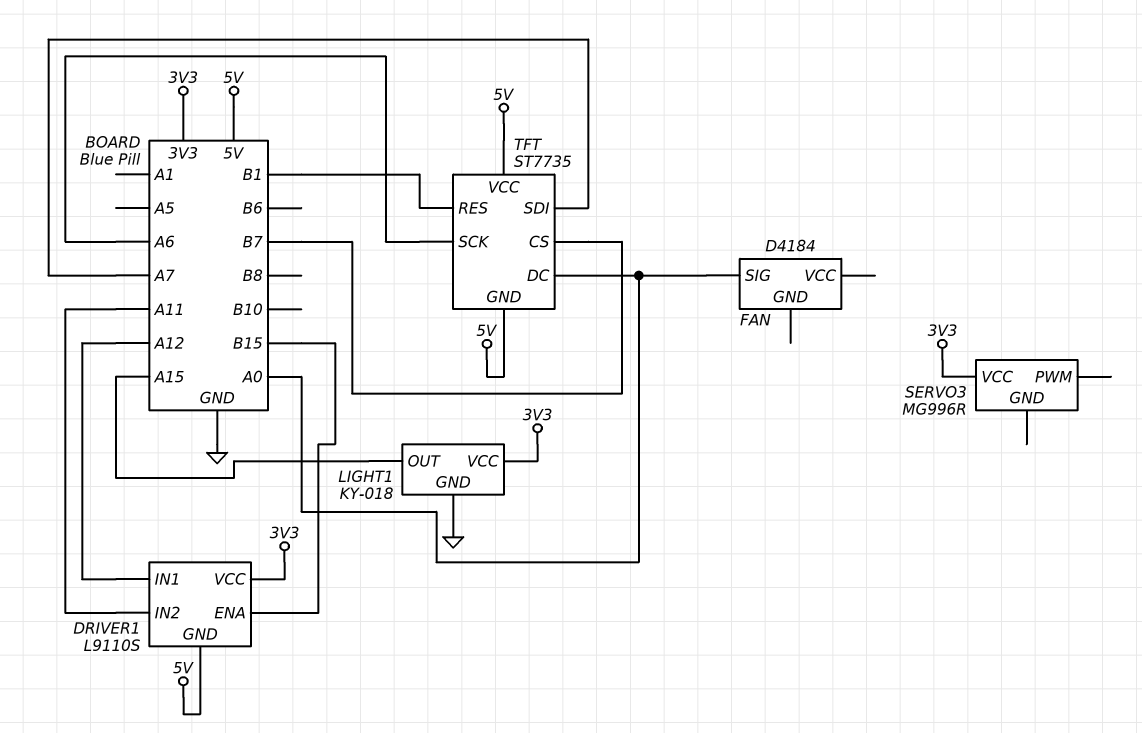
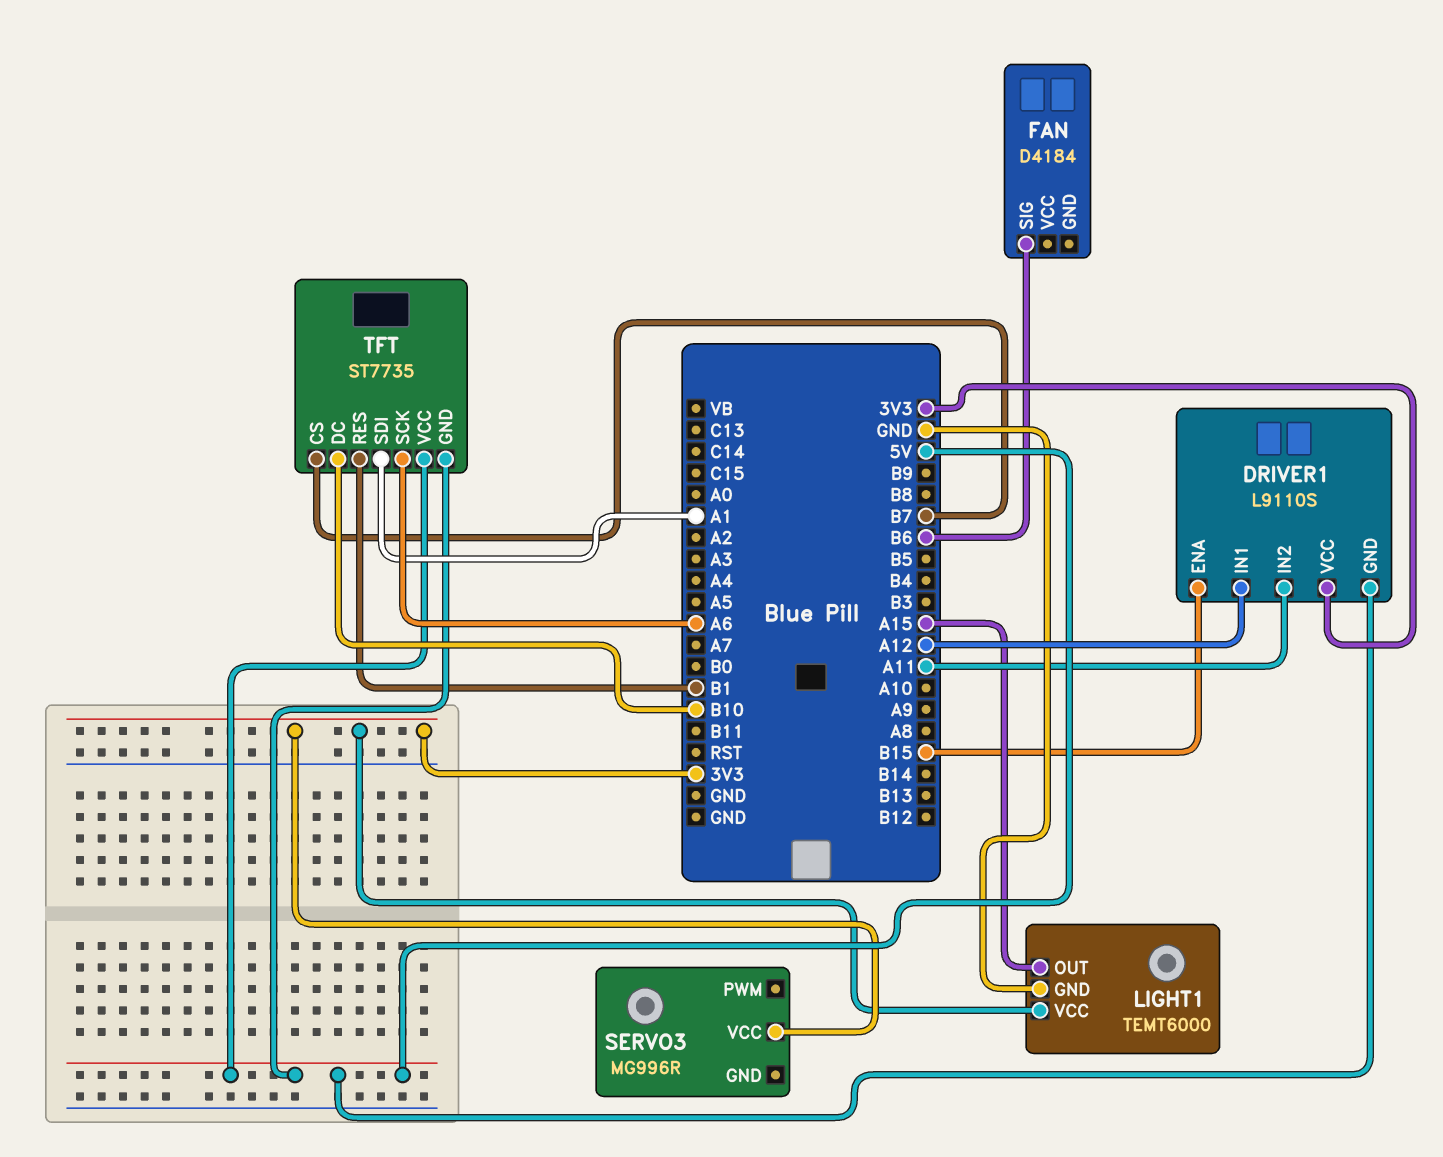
FAN pin SIG: A0 -> B6
LIGHT1: KY-018 -> TEMT6000
TFT pin DC: A0 -> B10
TFT pin SDI: A7 -> A1

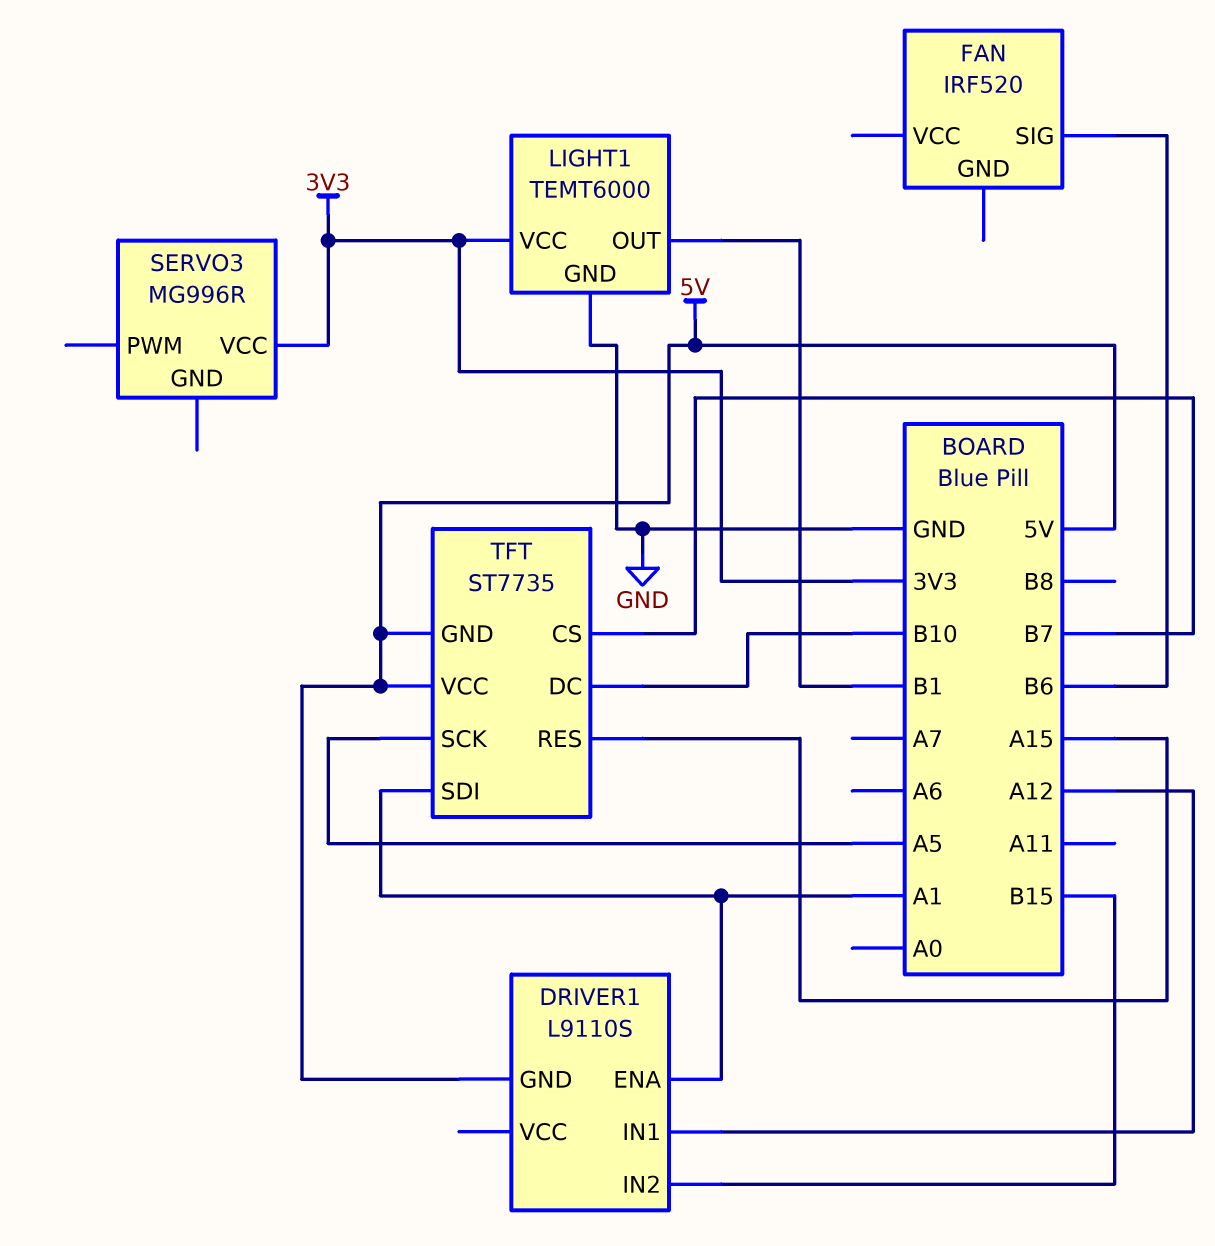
DRIVER1 pin ENA: B15 -> A1
DRIVER1 pin IN2: A11 -> B15
DRIVER1 pin VCC: 3V3 -> none
FAN: D4184 -> IRF520
LIGHT1 pin OUT: A15 -> B1
TFT pin RES: B1 -> A15
TFT pin SCK: A6 -> A5

